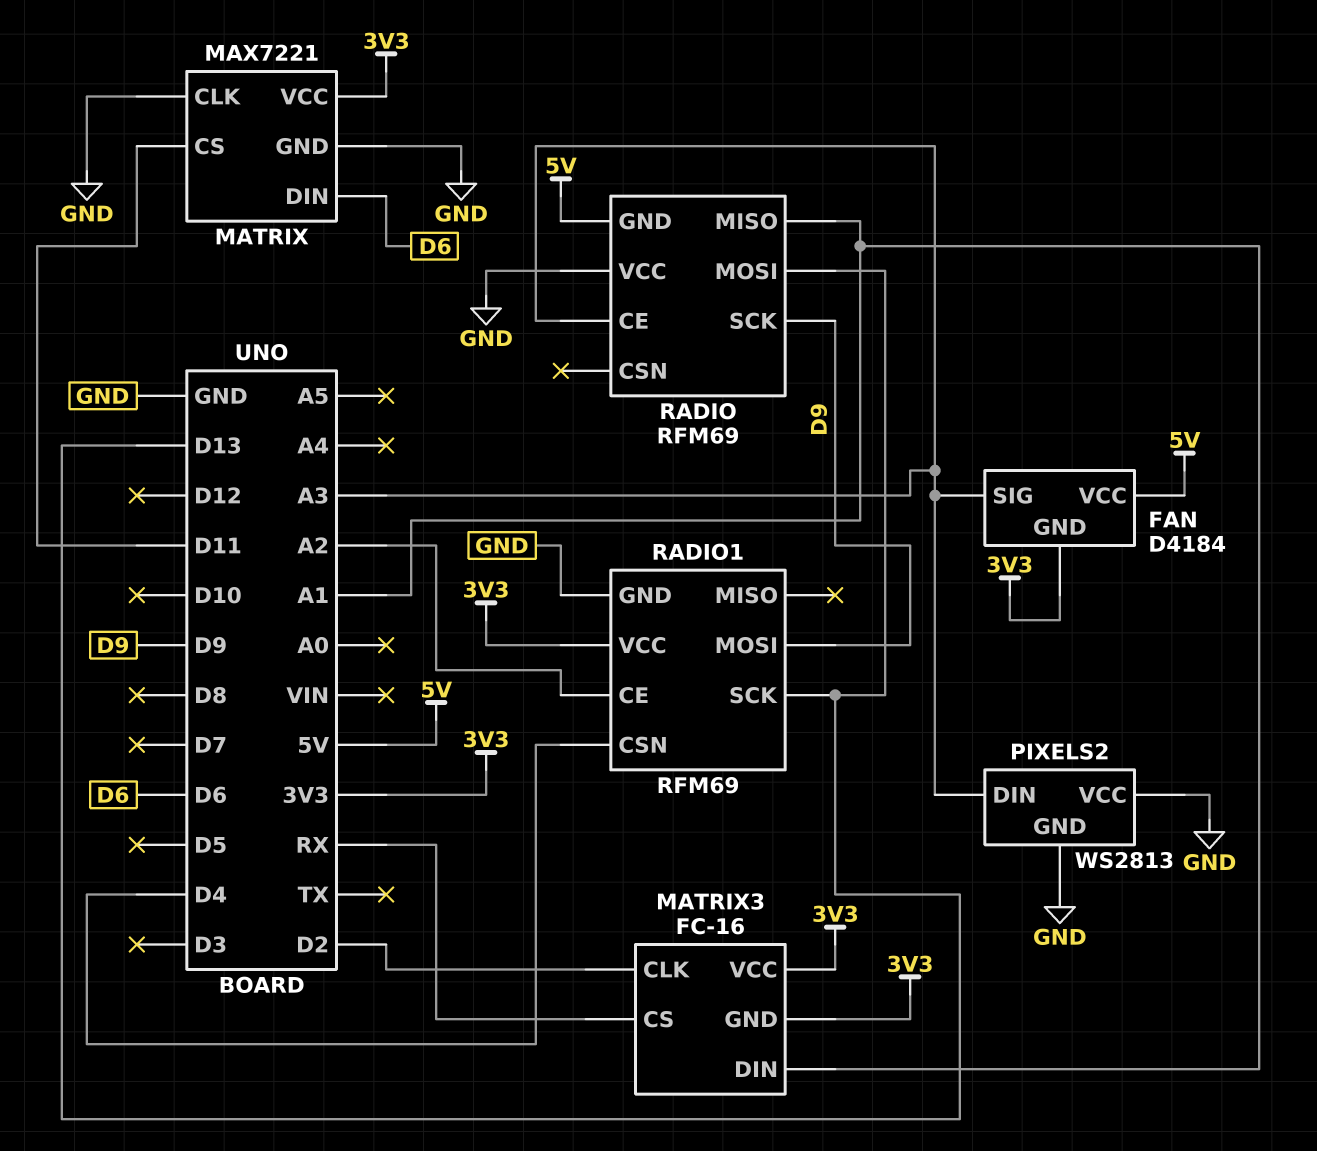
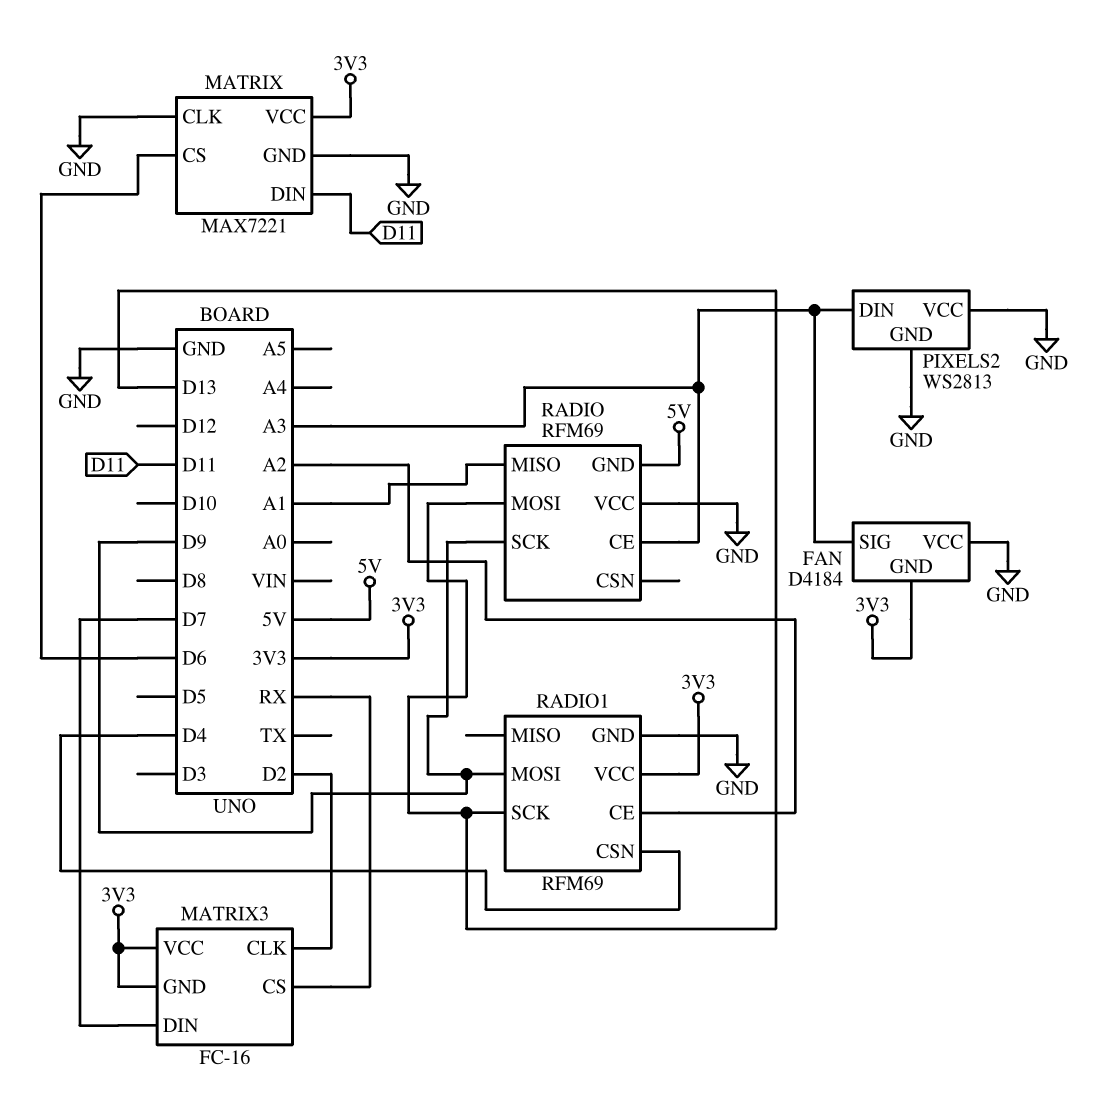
FAN pin VCC: 5V -> GND
MATRIX pin CS: D11 -> D6
MATRIX pin DIN: D6 -> D11
MATRIX3 pin DIN: A1 -> D7

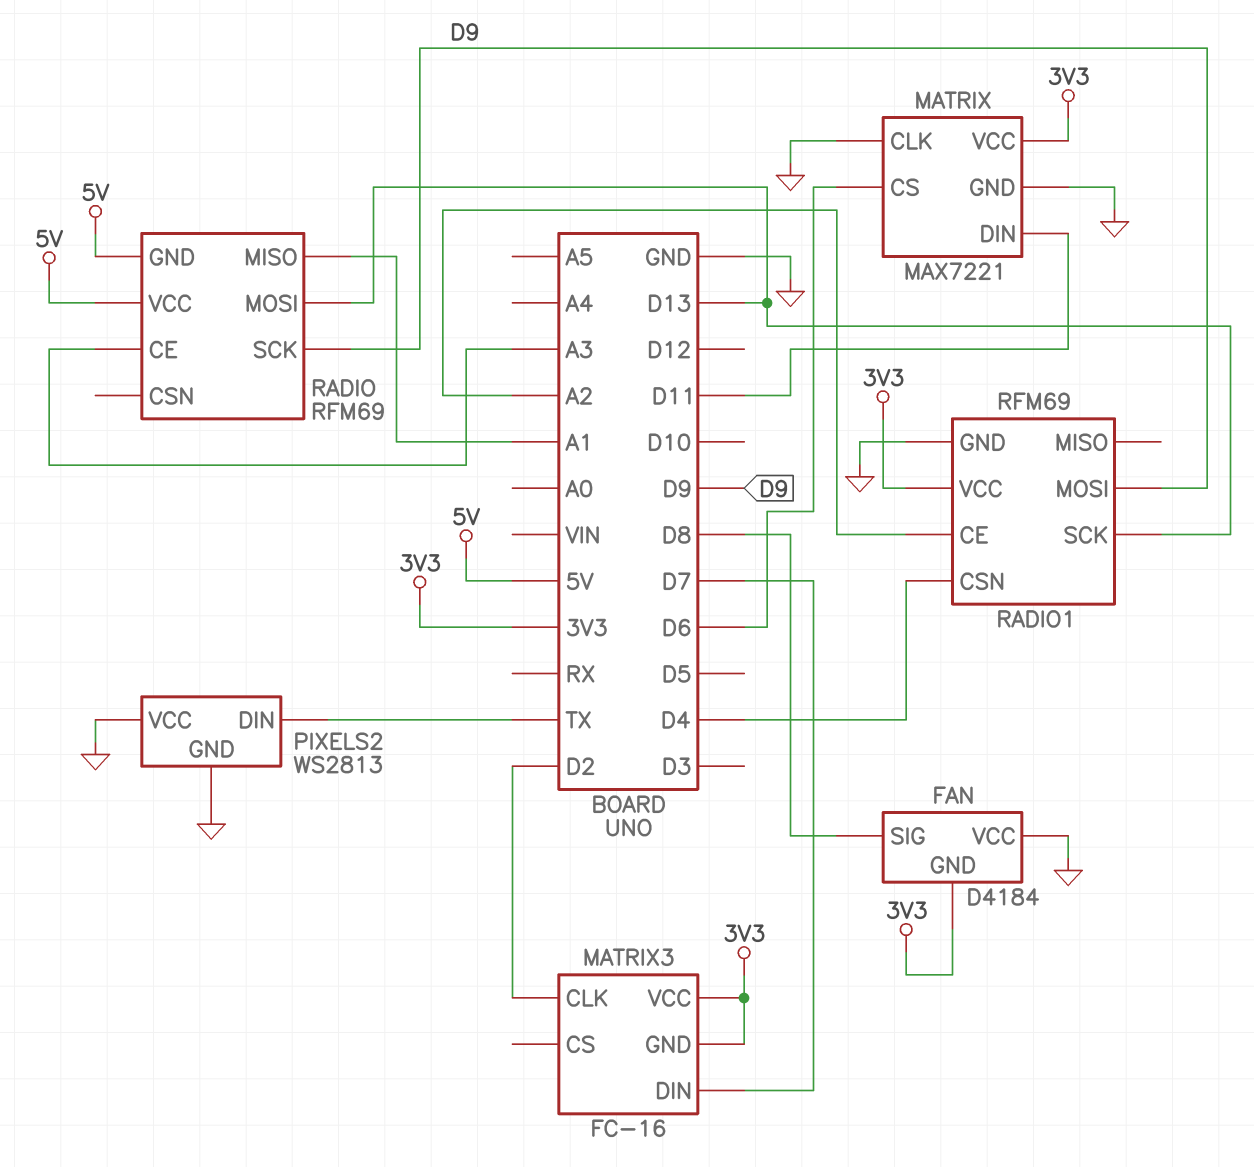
FAN pin SIG: A3 -> D8
MATRIX3 pin CS: RX -> none
PIXELS2 pin DIN: A3 -> TX
RADIO pin VCC: GND -> 5V

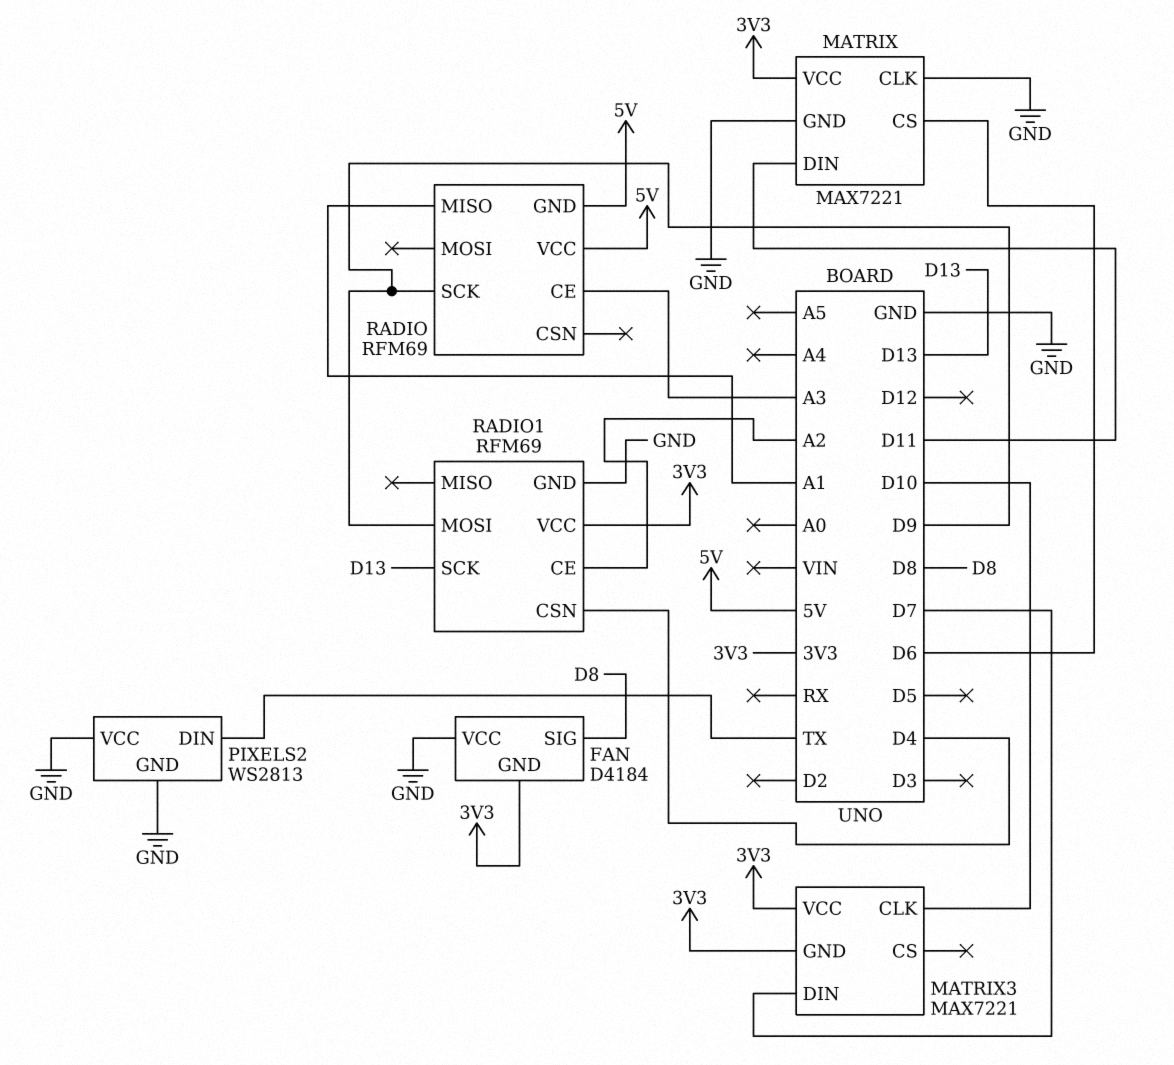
MATRIX3: FC-16 -> MAX7221
MATRIX3 pin CLK: D2 -> D10
RADIO pin MOSI: D13 -> none

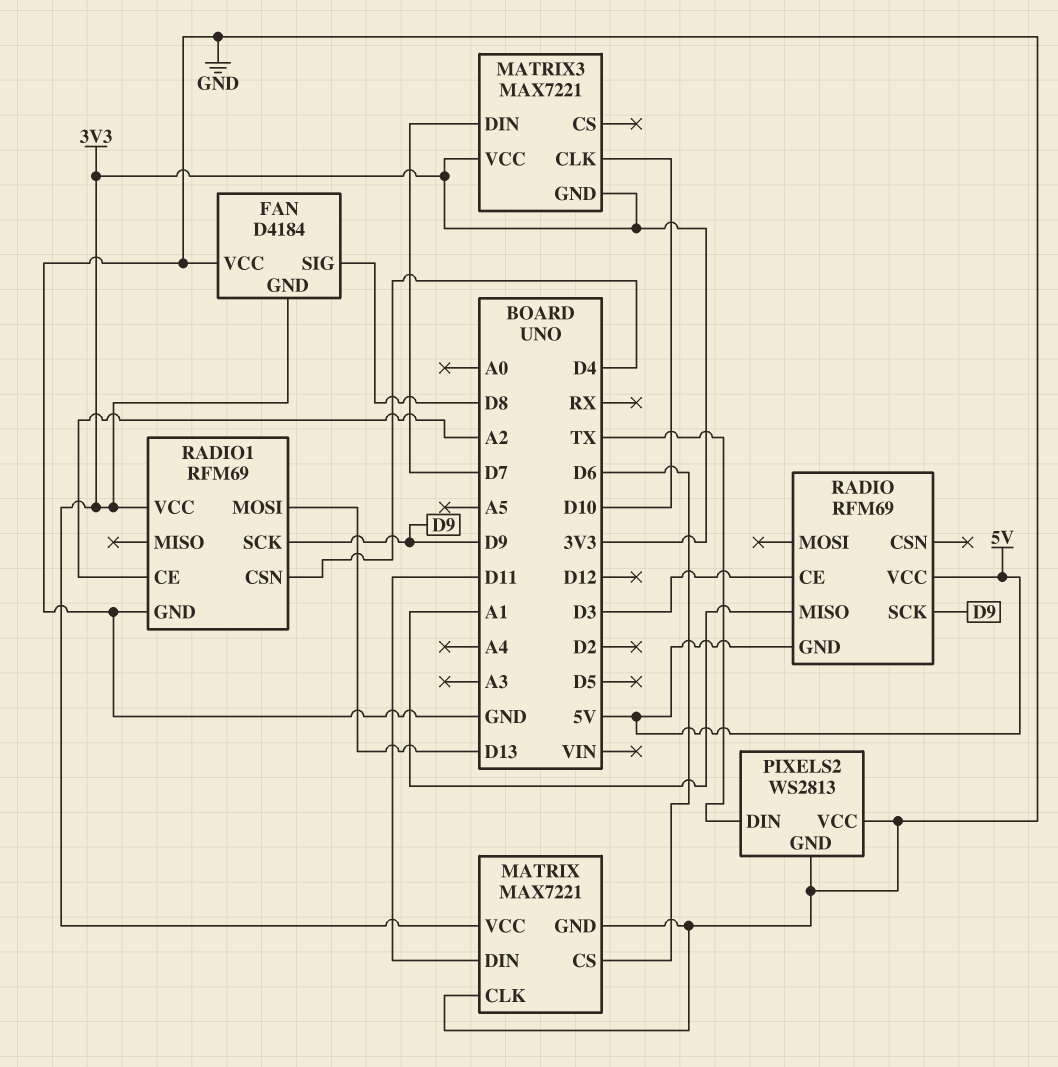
RADIO pin CE: A3 -> D3
RADIO1 pin MOSI: D9 -> D13
RADIO1 pin SCK: D13 -> D9

